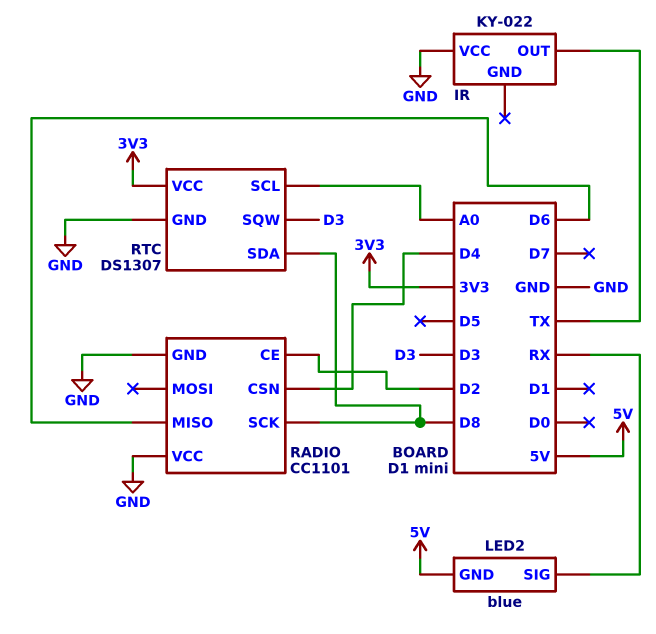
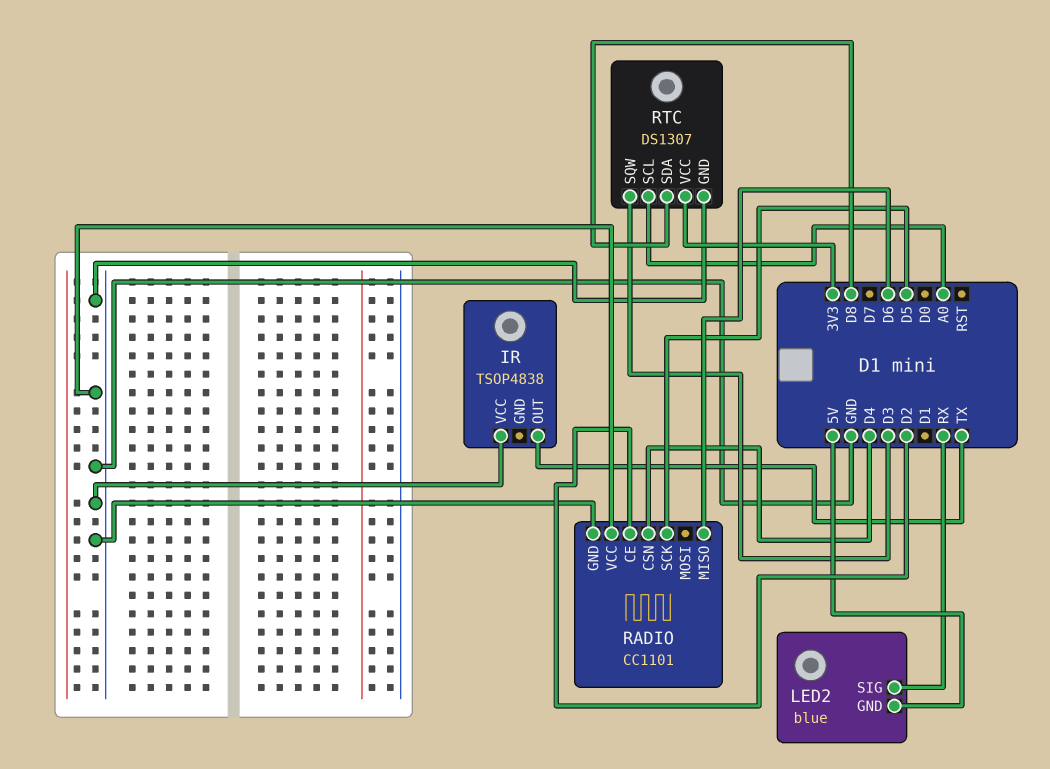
IR: KY-022 -> TSOP4838
RADIO pin SCK: D8 -> D5

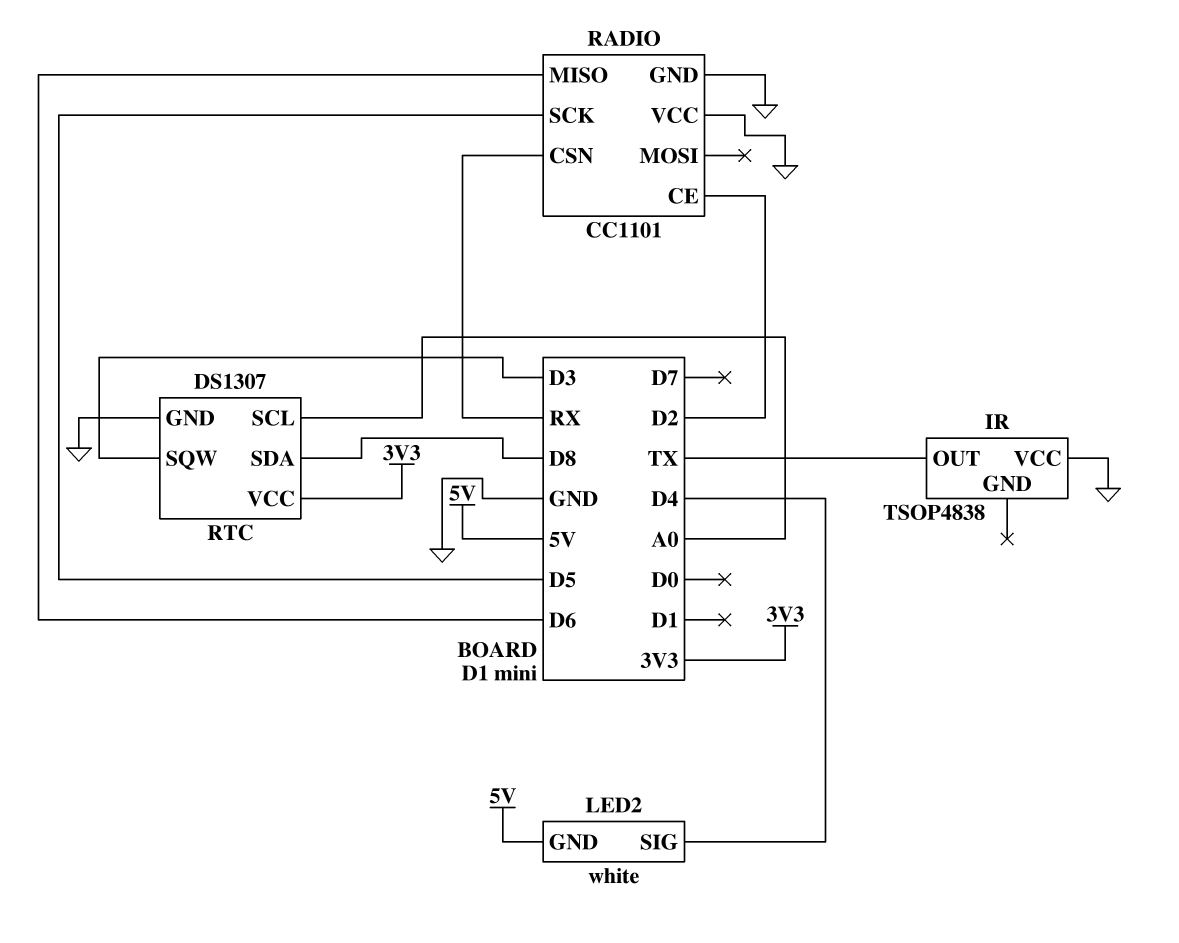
LED2: blue -> white
LED2 pin SIG: RX -> D4
RADIO pin CSN: D4 -> RX

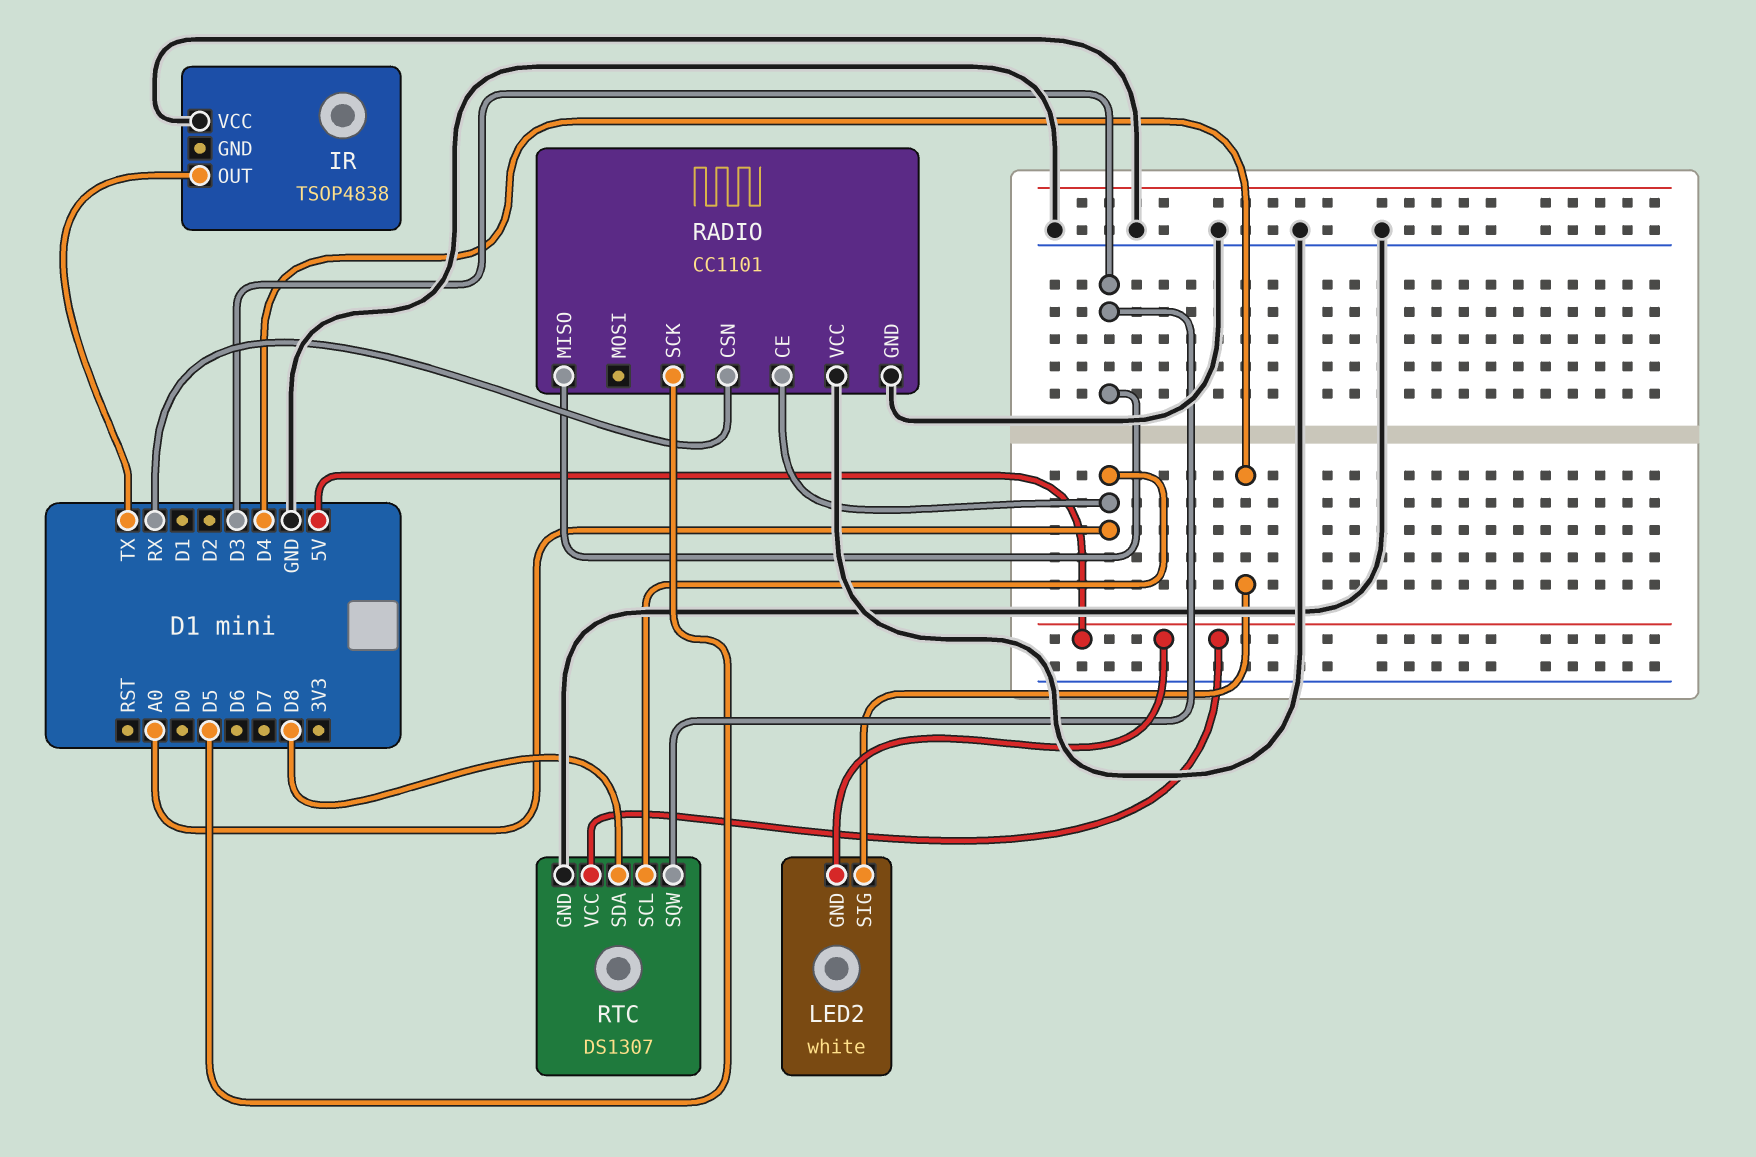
RADIO pin CE: D2 -> A0
RADIO pin MISO: D6 -> D3
RTC pin VCC: 3V3 -> 5V

